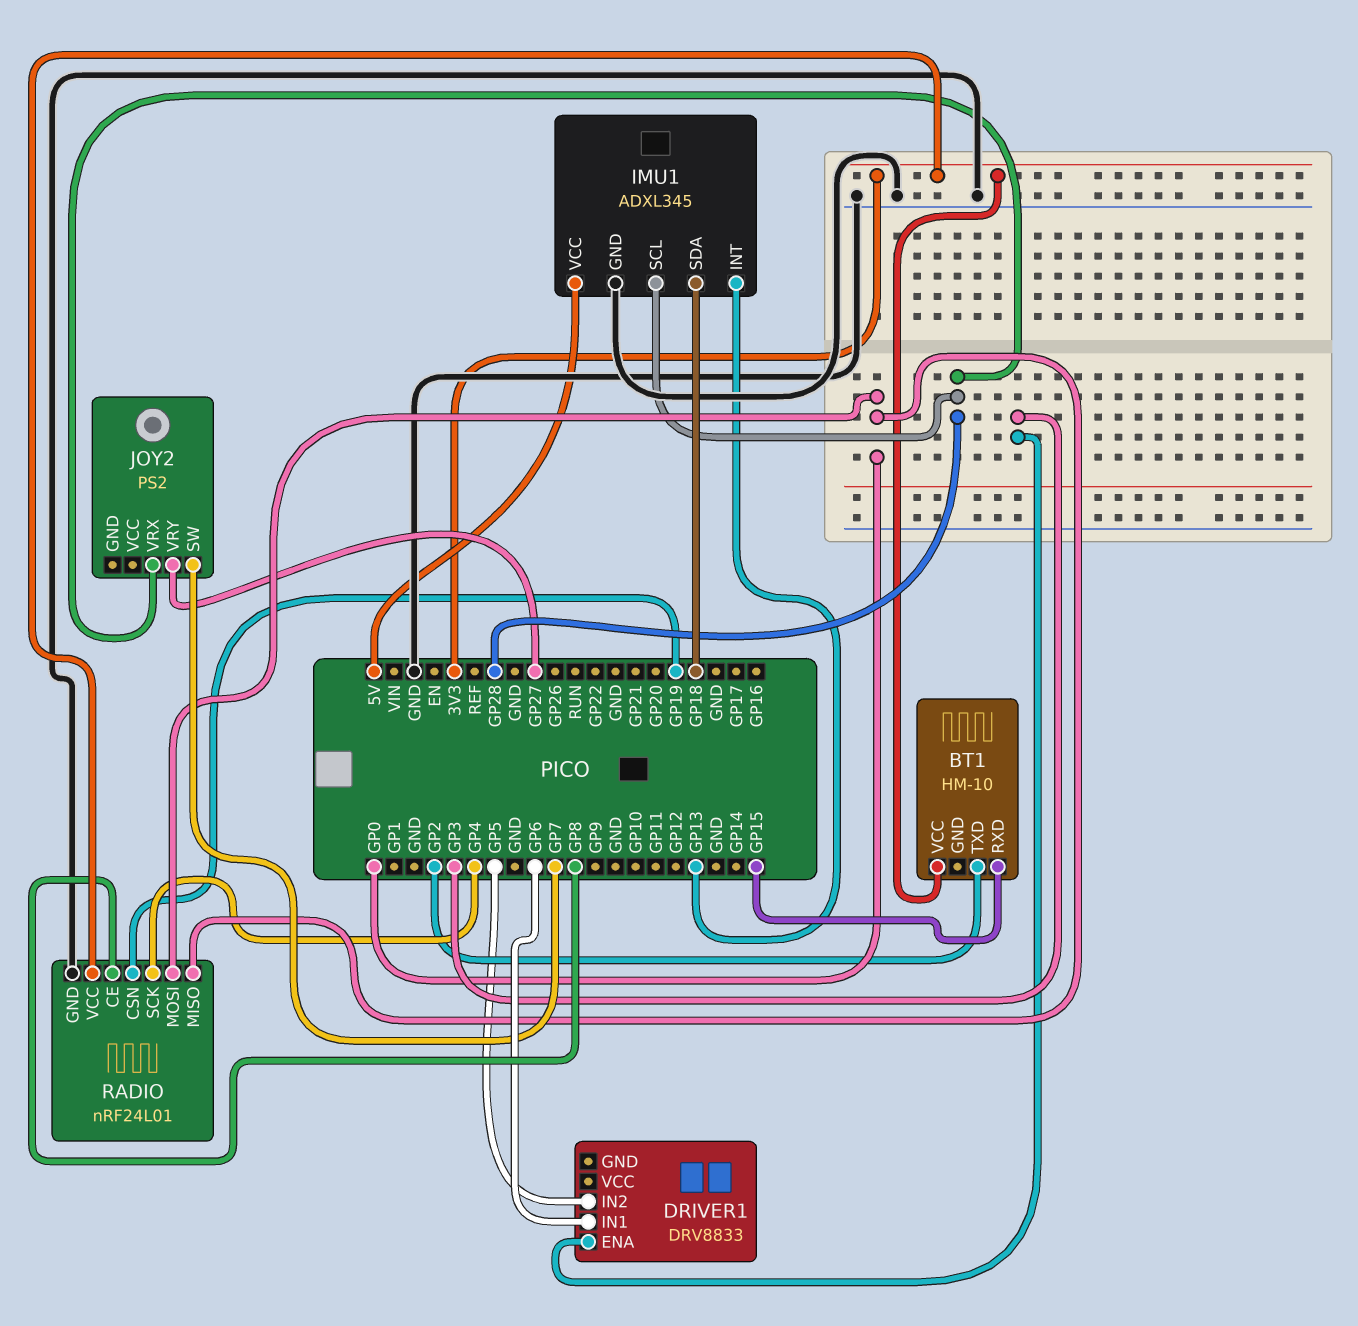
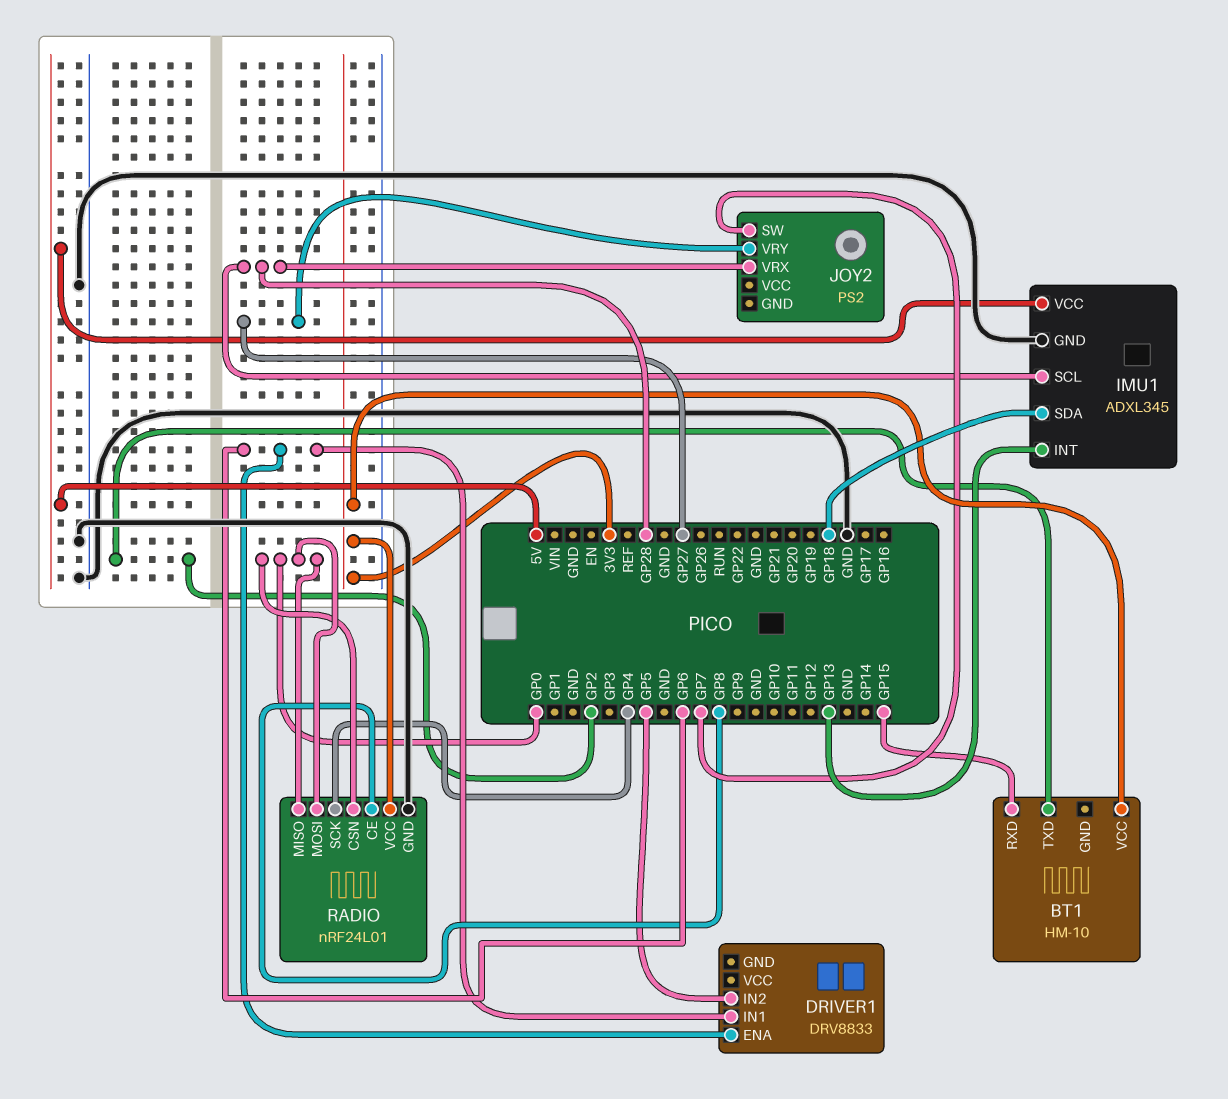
DRIVER1 pin ENA: GP3 -> GP6
RADIO pin CSN: GP19 -> GP0

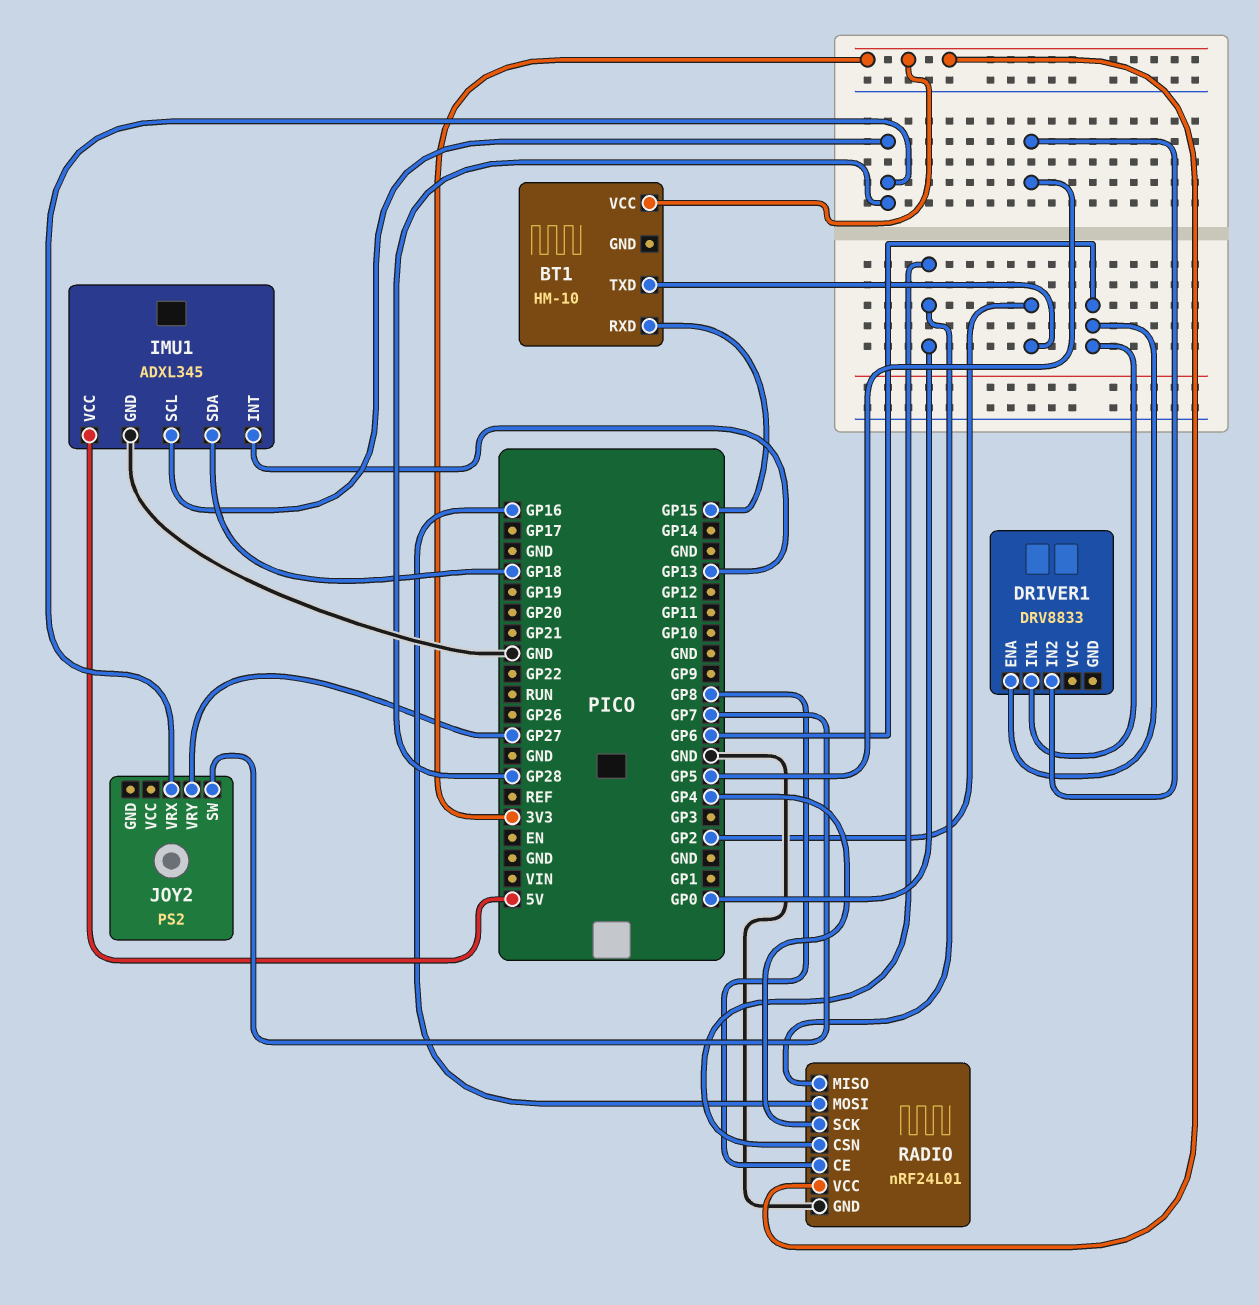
RADIO pin MOSI: GP0 -> GP16

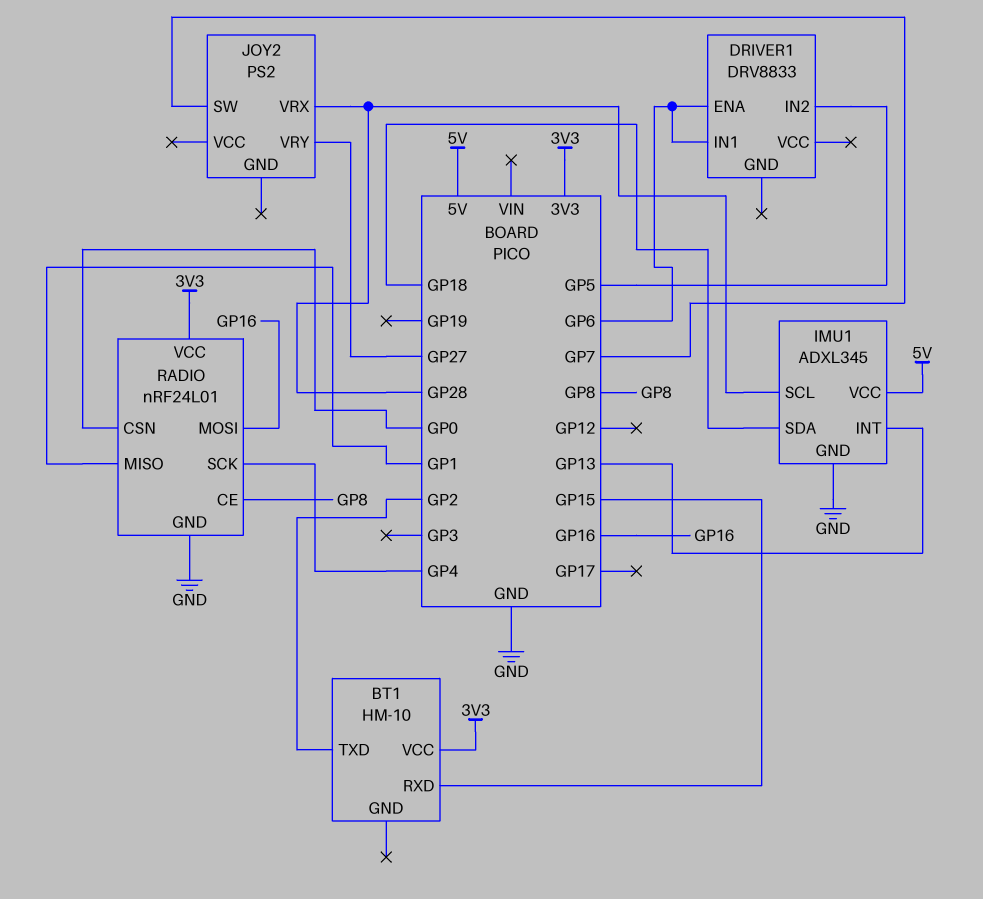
RADIO pin MISO: GP0 -> GP1

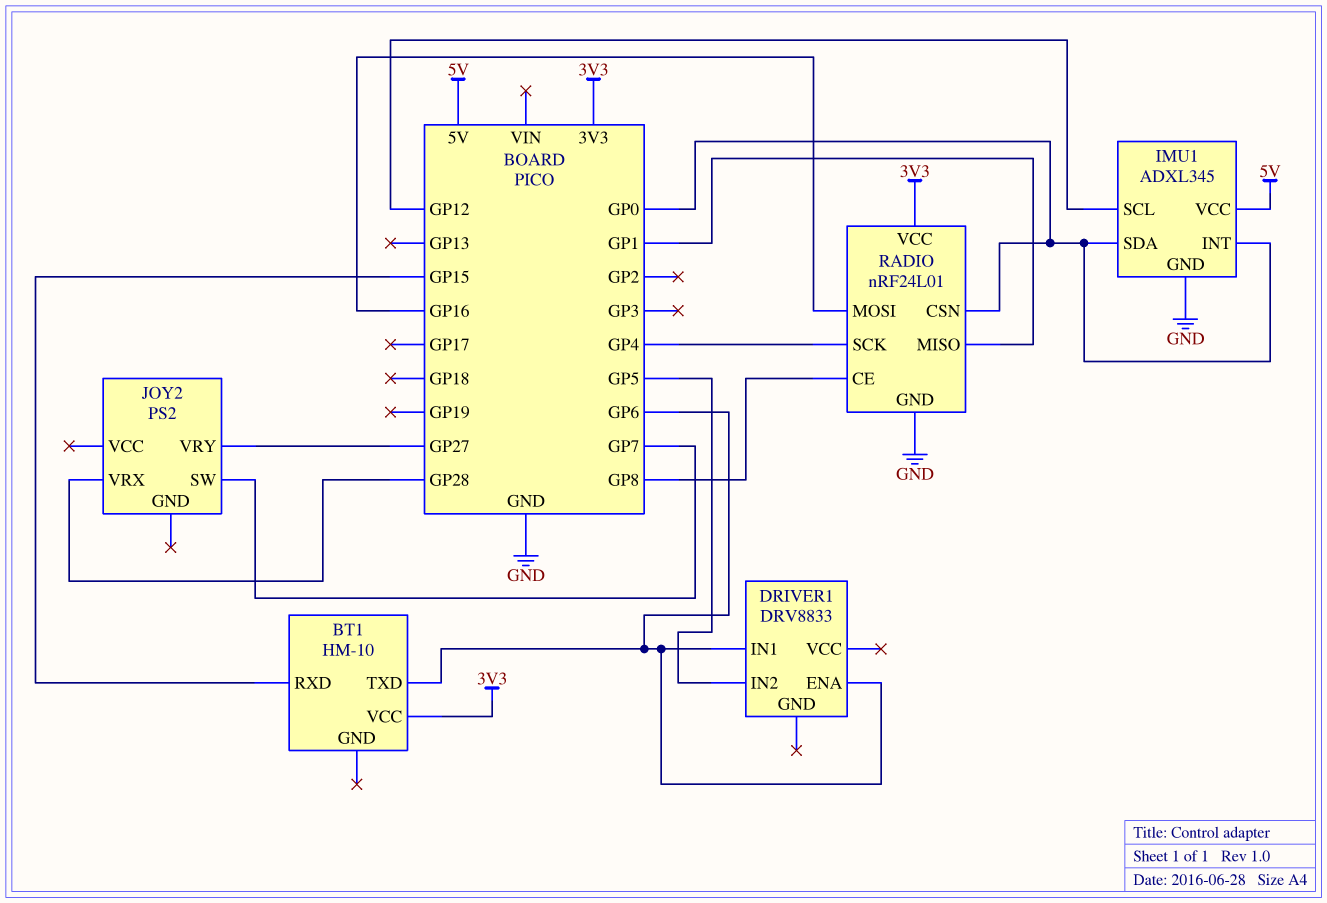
BT1 pin TXD: GP2 -> GP6
IMU1 pin INT: GP13 -> GP0
IMU1 pin SCL: GP28 -> GP12
IMU1 pin SDA: GP18 -> GP0

